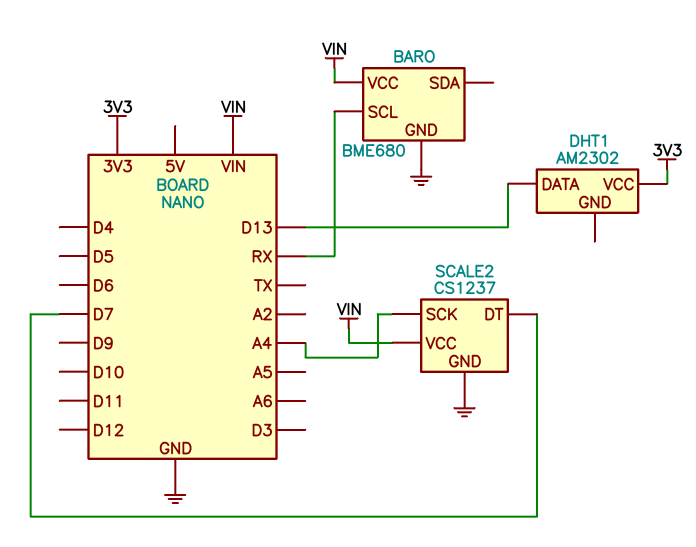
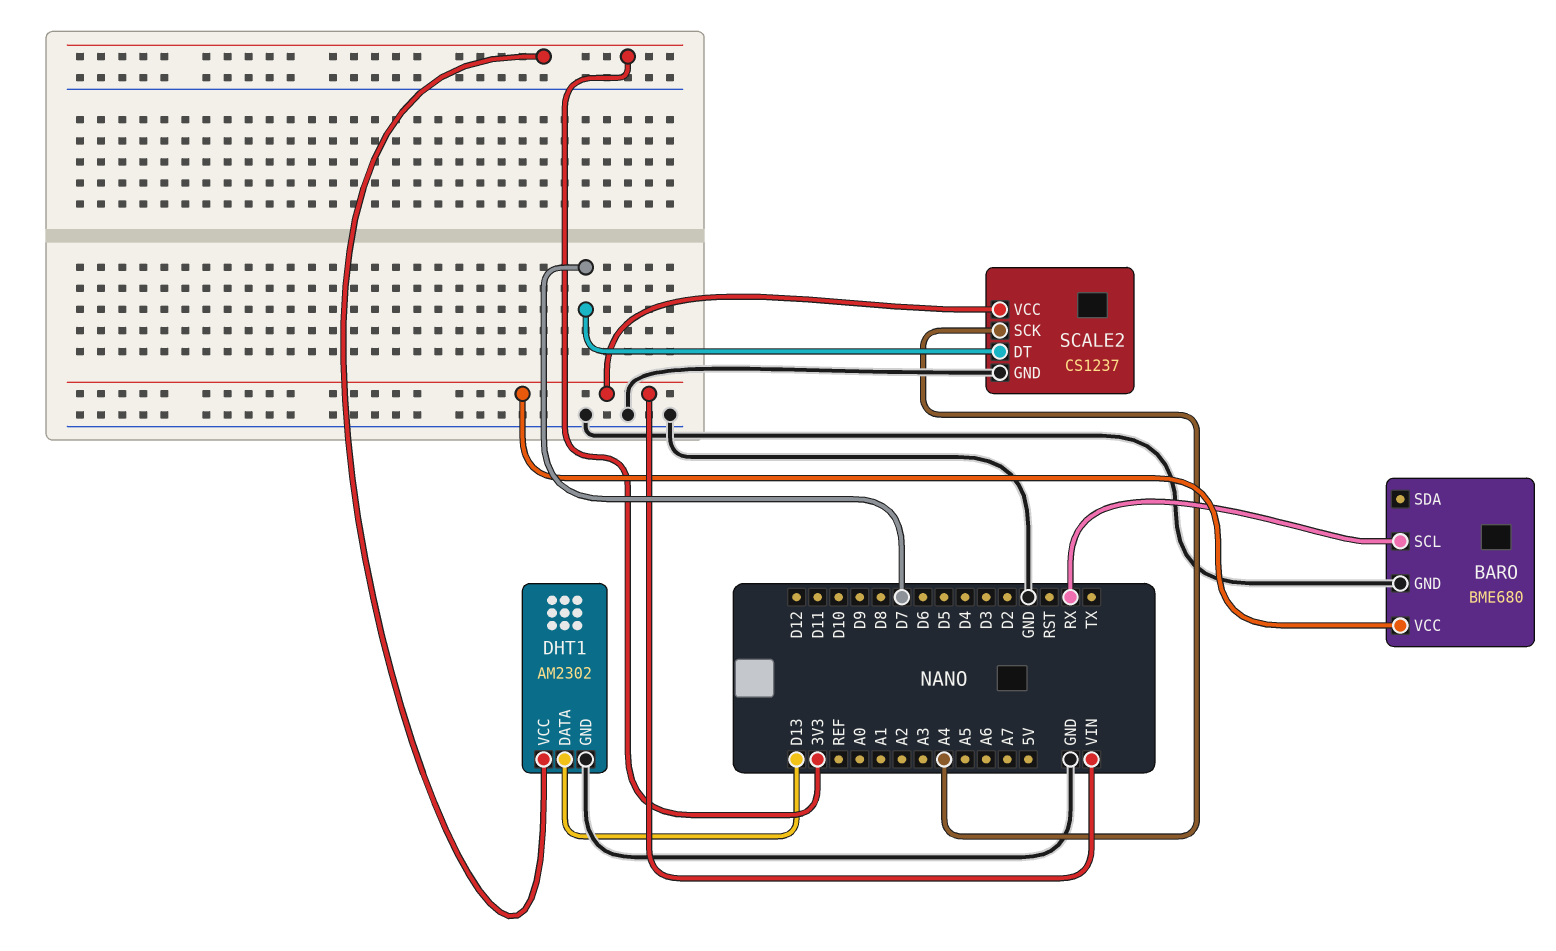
DHT1 pin GND: none -> GND

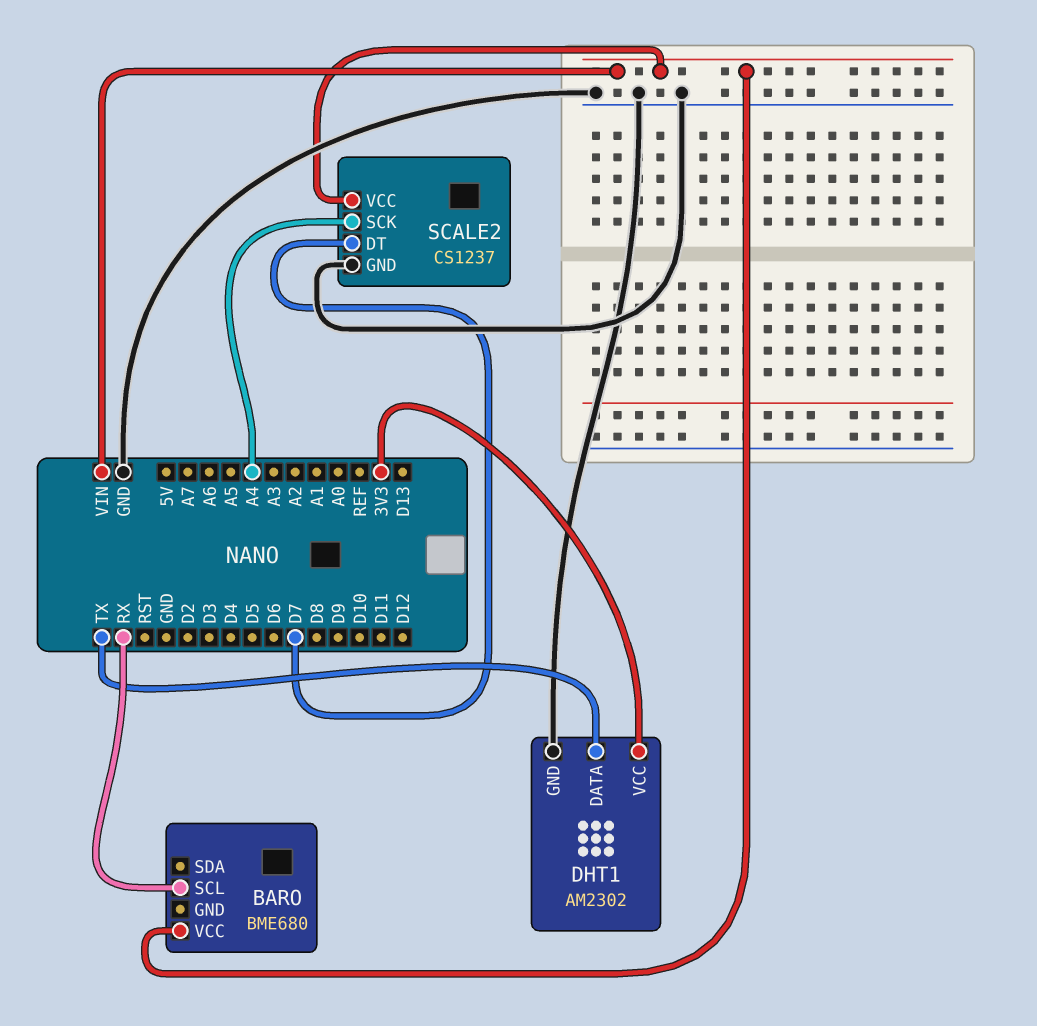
BARO pin GND: GND -> none
DHT1 pin DATA: D13 -> TX

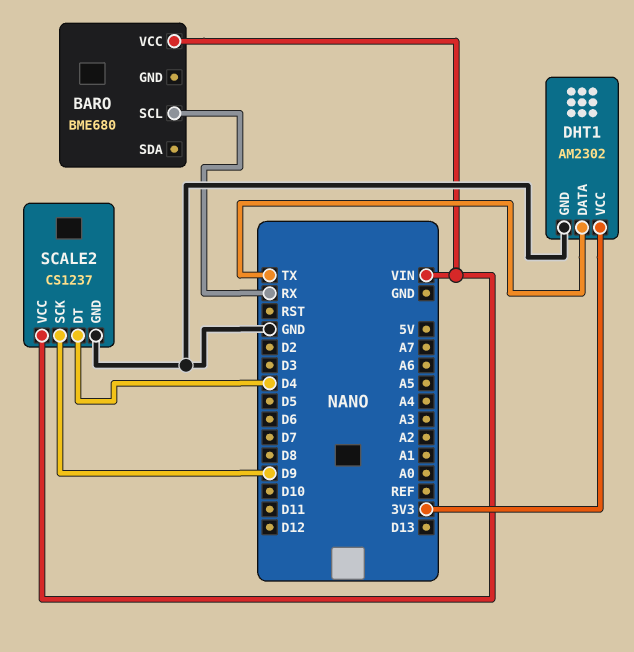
SCALE2 pin DT: D7 -> D4
SCALE2 pin SCK: A4 -> D9

